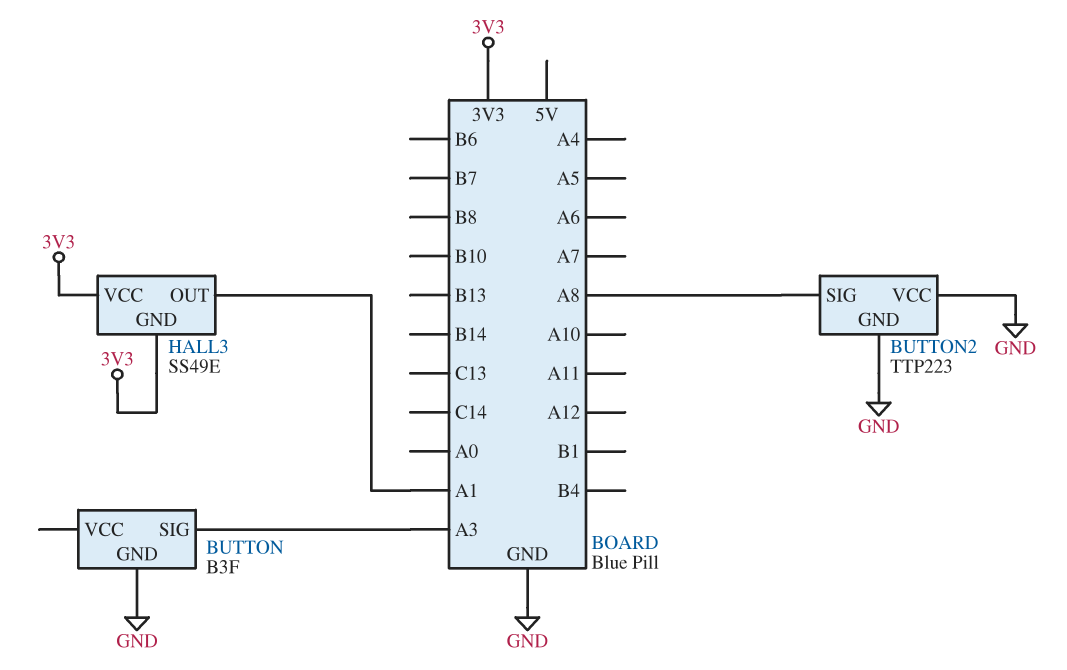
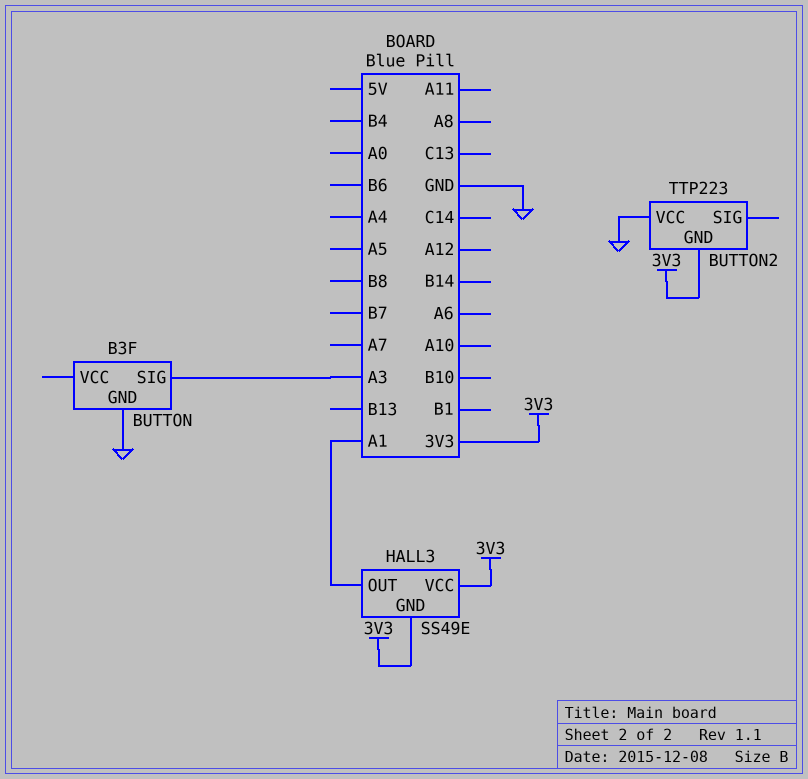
BUTTON2 pin GND: GND -> 3V3
BUTTON2 pin SIG: A8 -> none

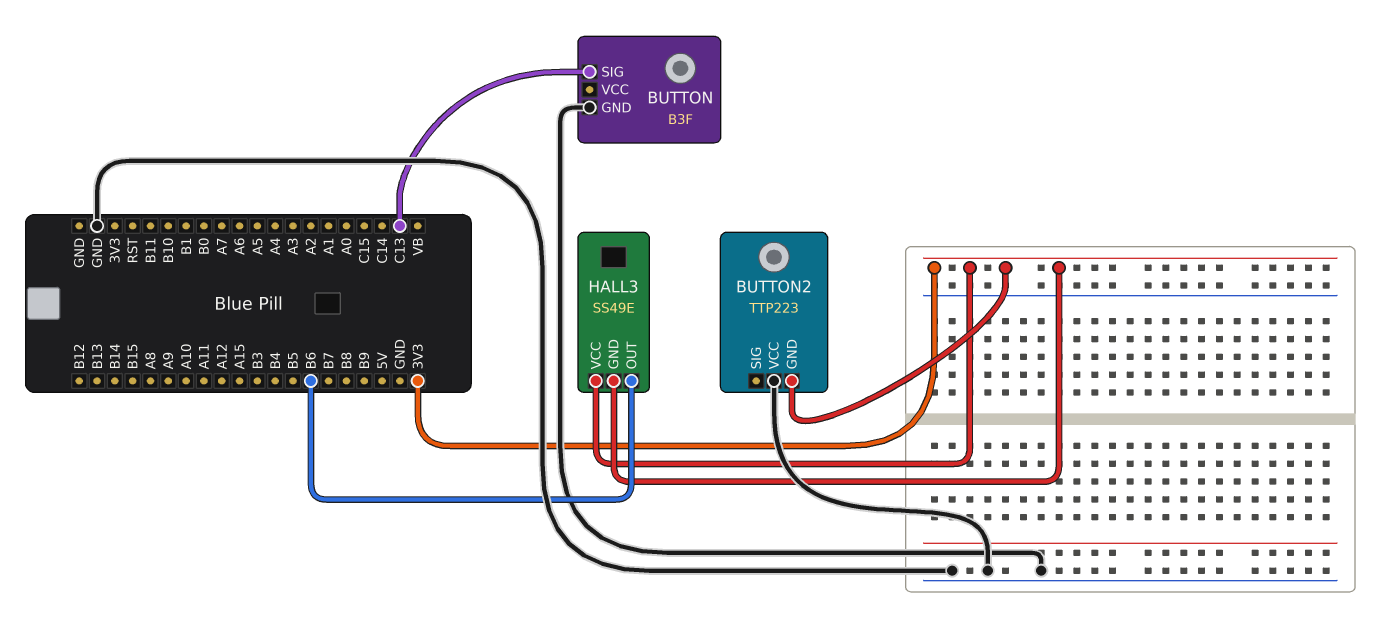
BUTTON pin SIG: A3 -> C13
HALL3 pin OUT: A1 -> B6

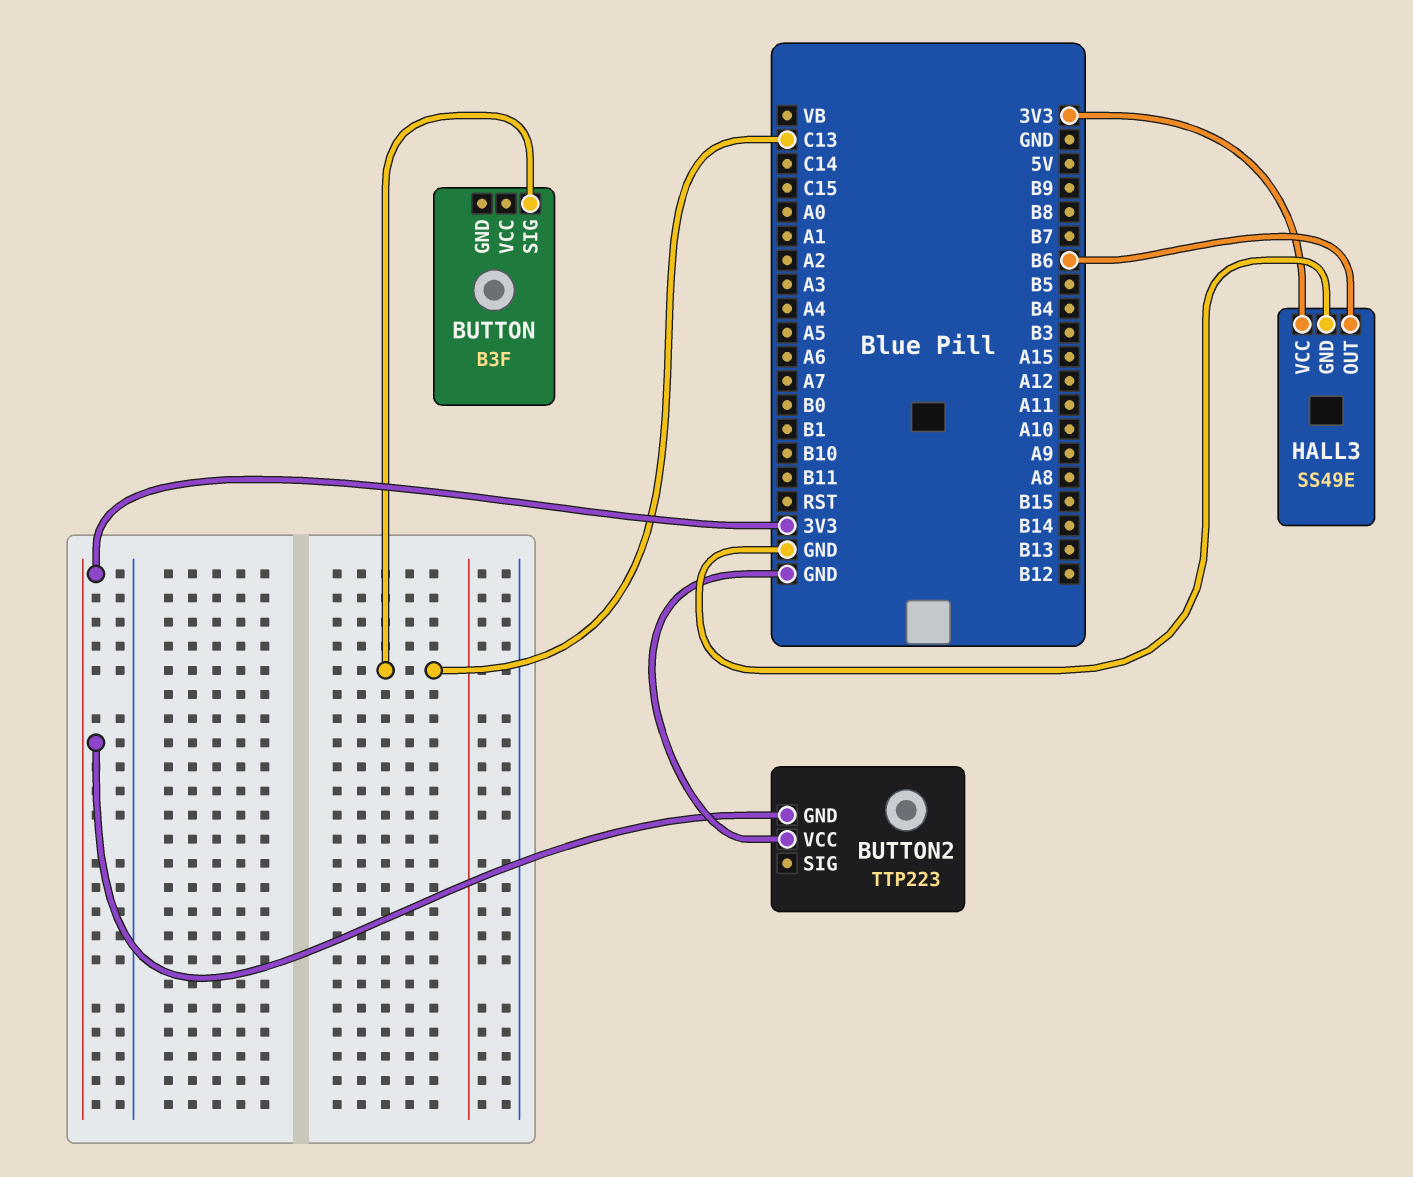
BUTTON pin GND: GND -> none
HALL3 pin GND: 3V3 -> GND

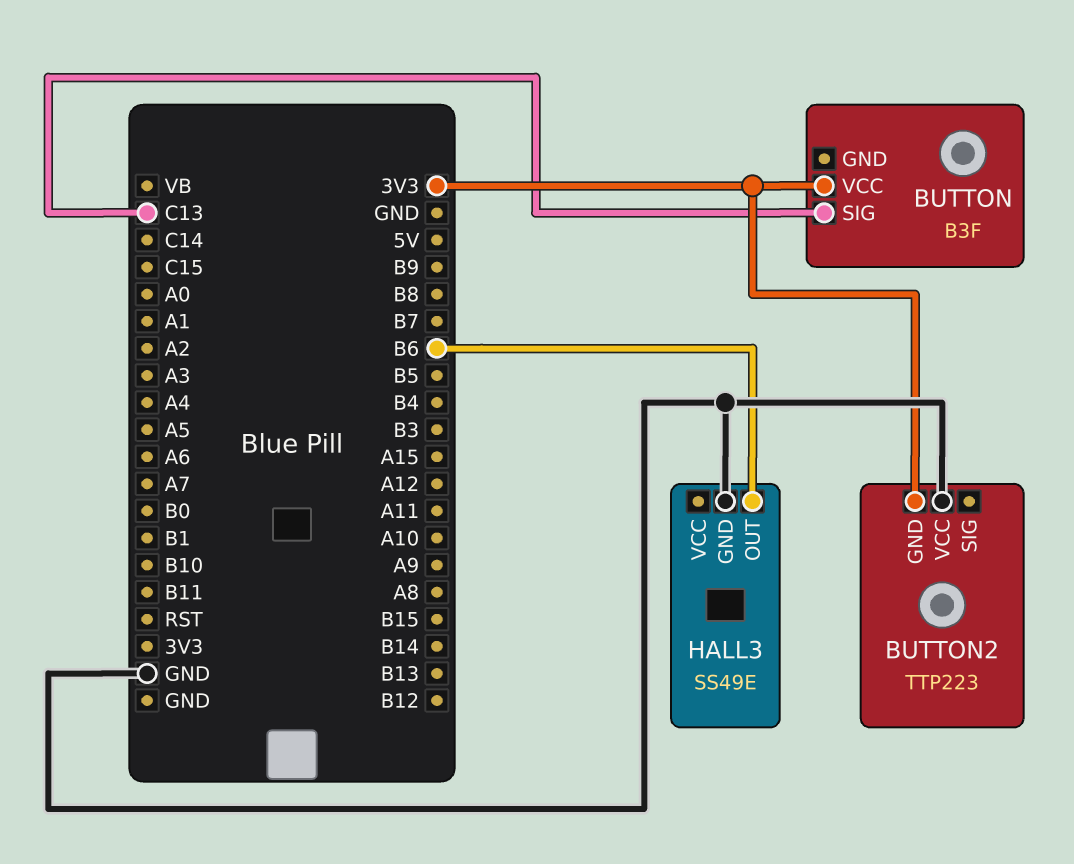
BUTTON pin VCC: none -> 3V3
HALL3 pin VCC: 3V3 -> none

